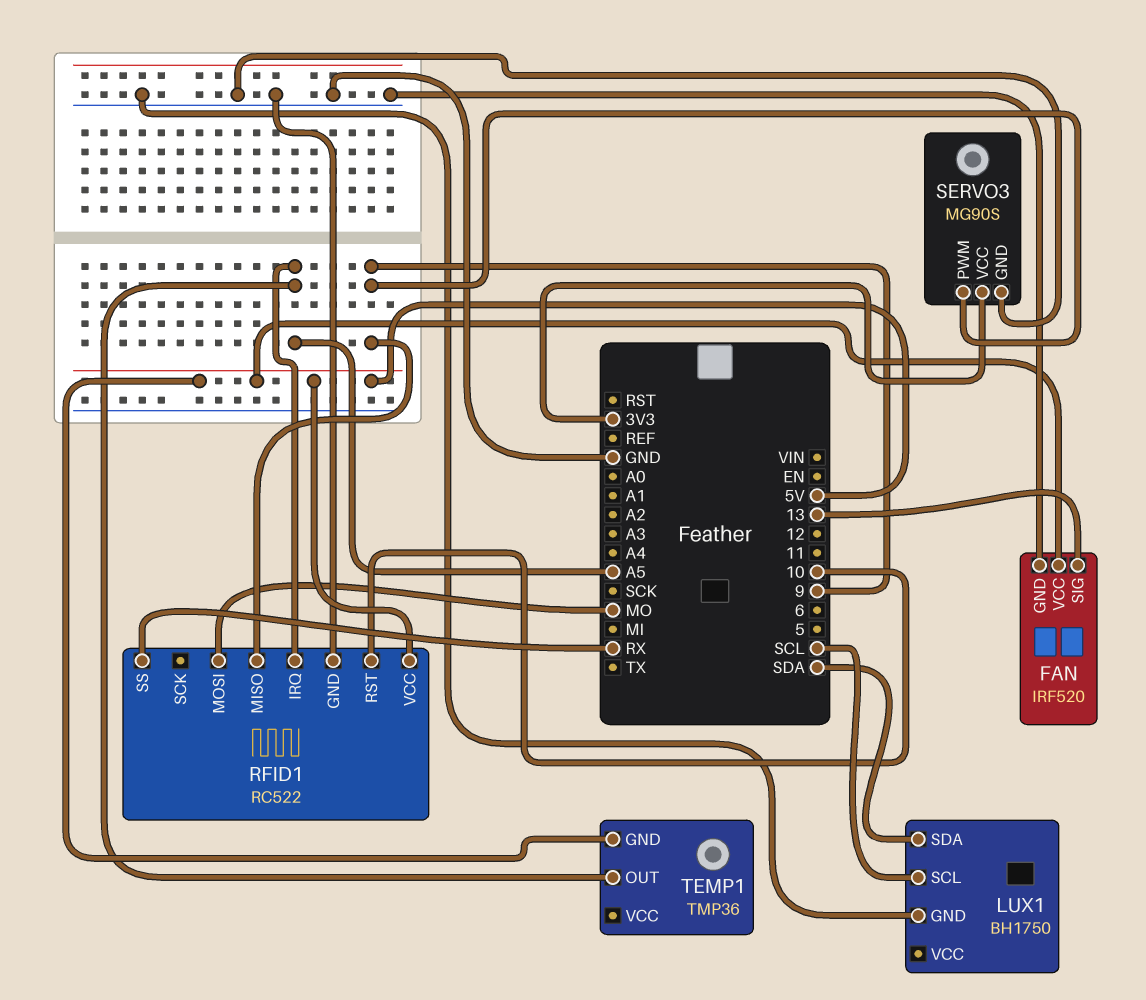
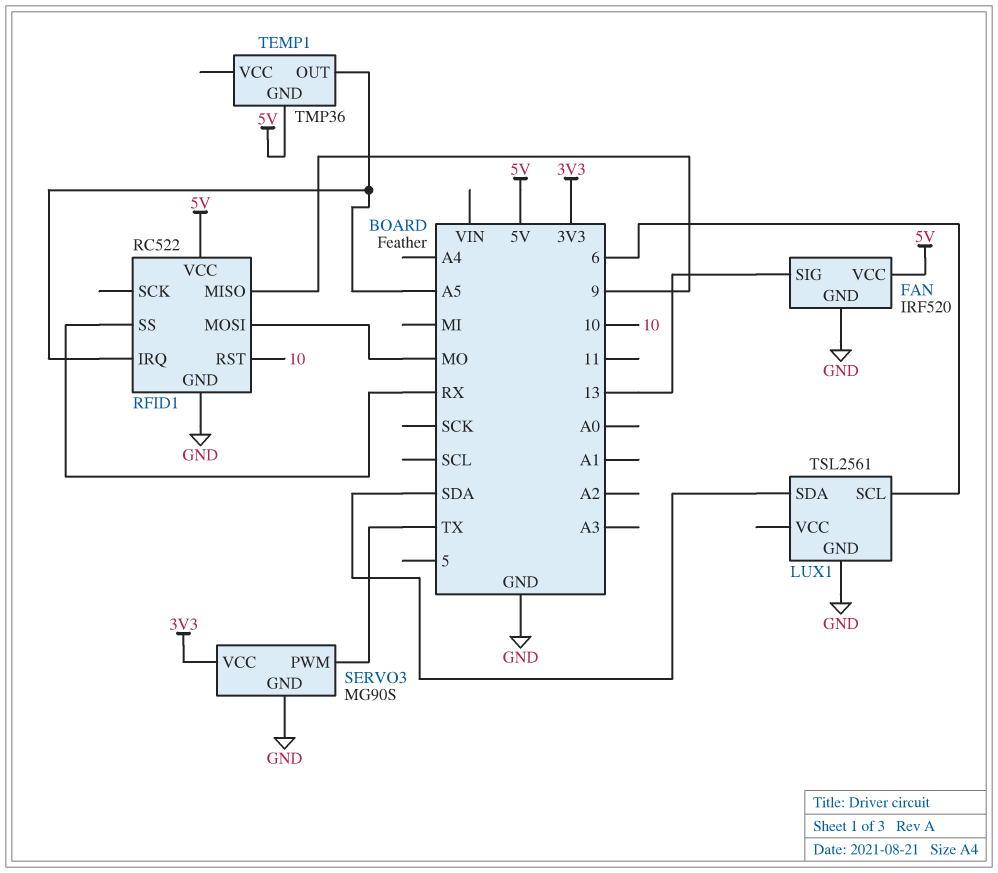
LUX1: BH1750 -> TSL2561
LUX1 pin SCL: SCL -> 6
SERVO3 pin PWM: 9 -> TX

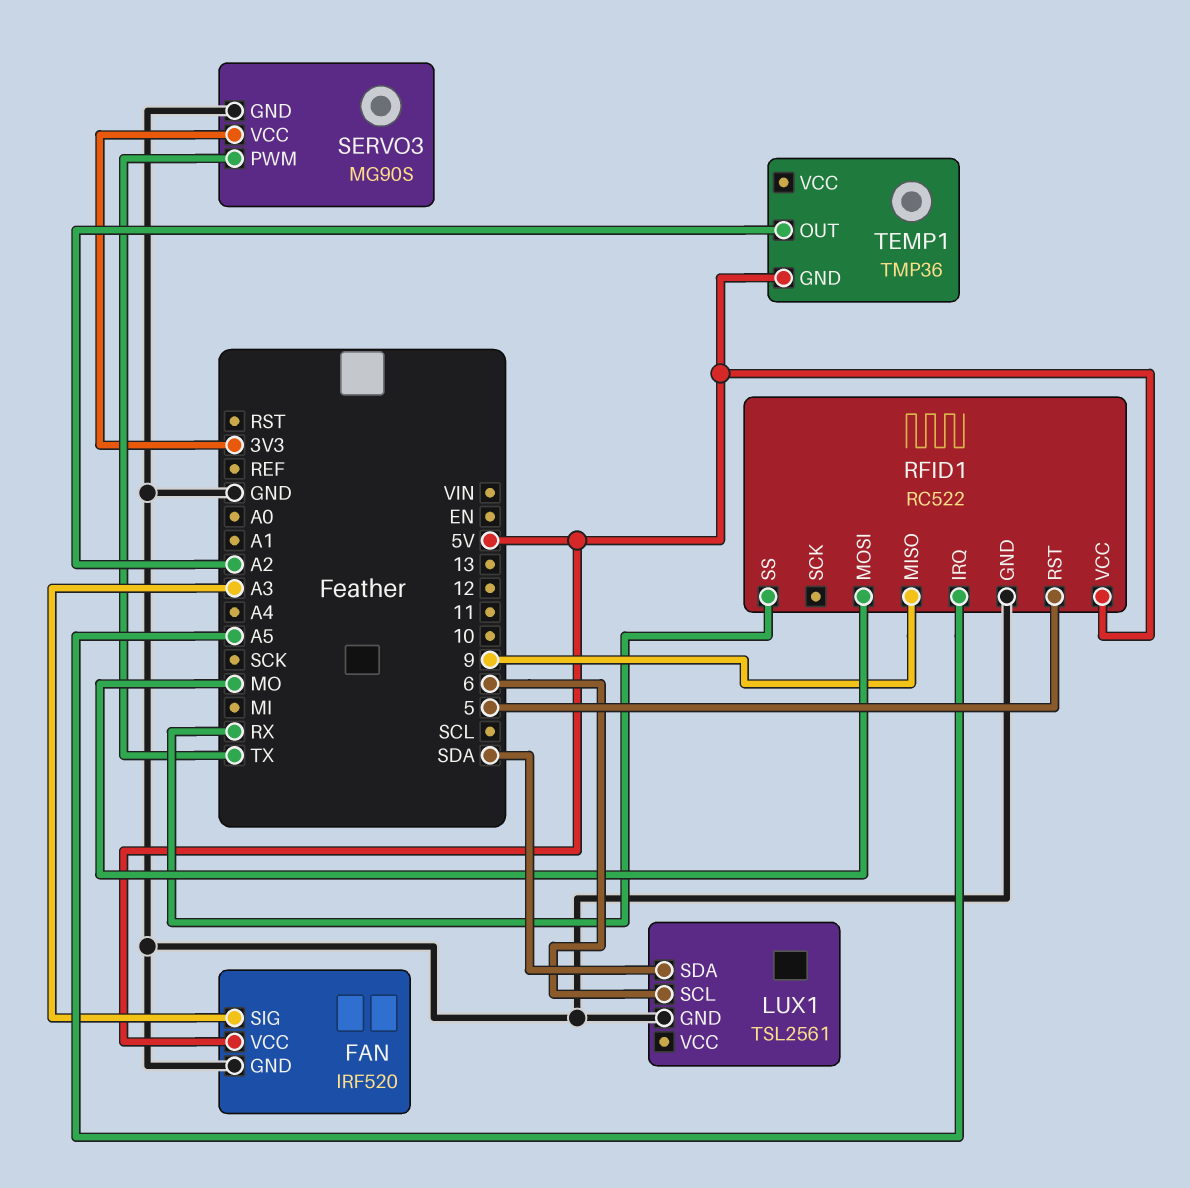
FAN pin SIG: 13 -> A3
RFID1 pin RST: 10 -> 5
TEMP1 pin OUT: A5 -> A2

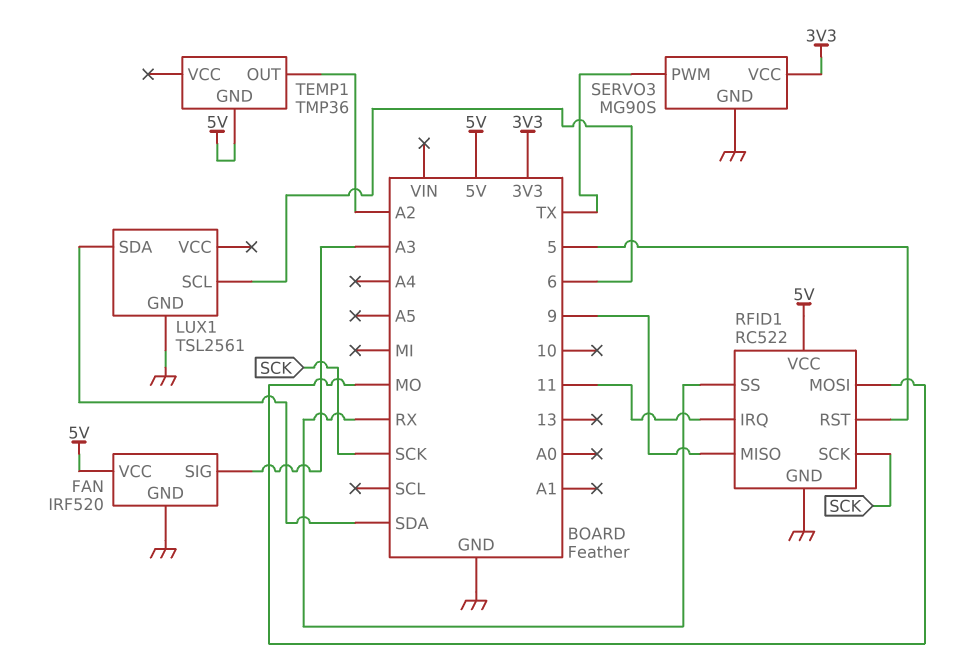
RFID1 pin IRQ: A5 -> 11
RFID1 pin SCK: none -> SCK

